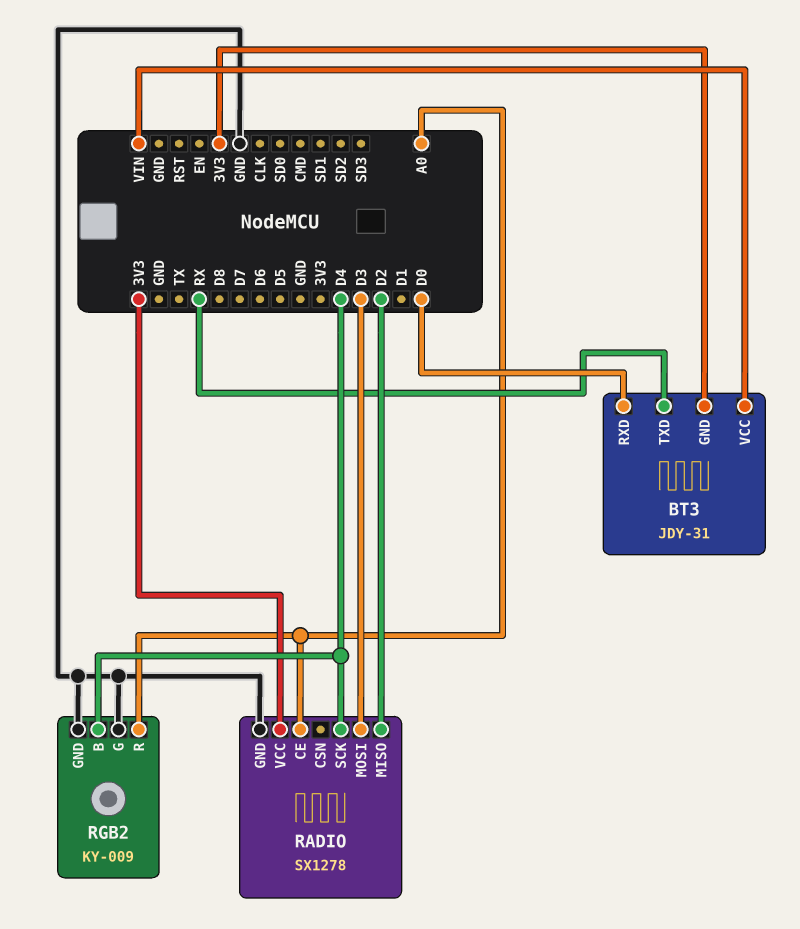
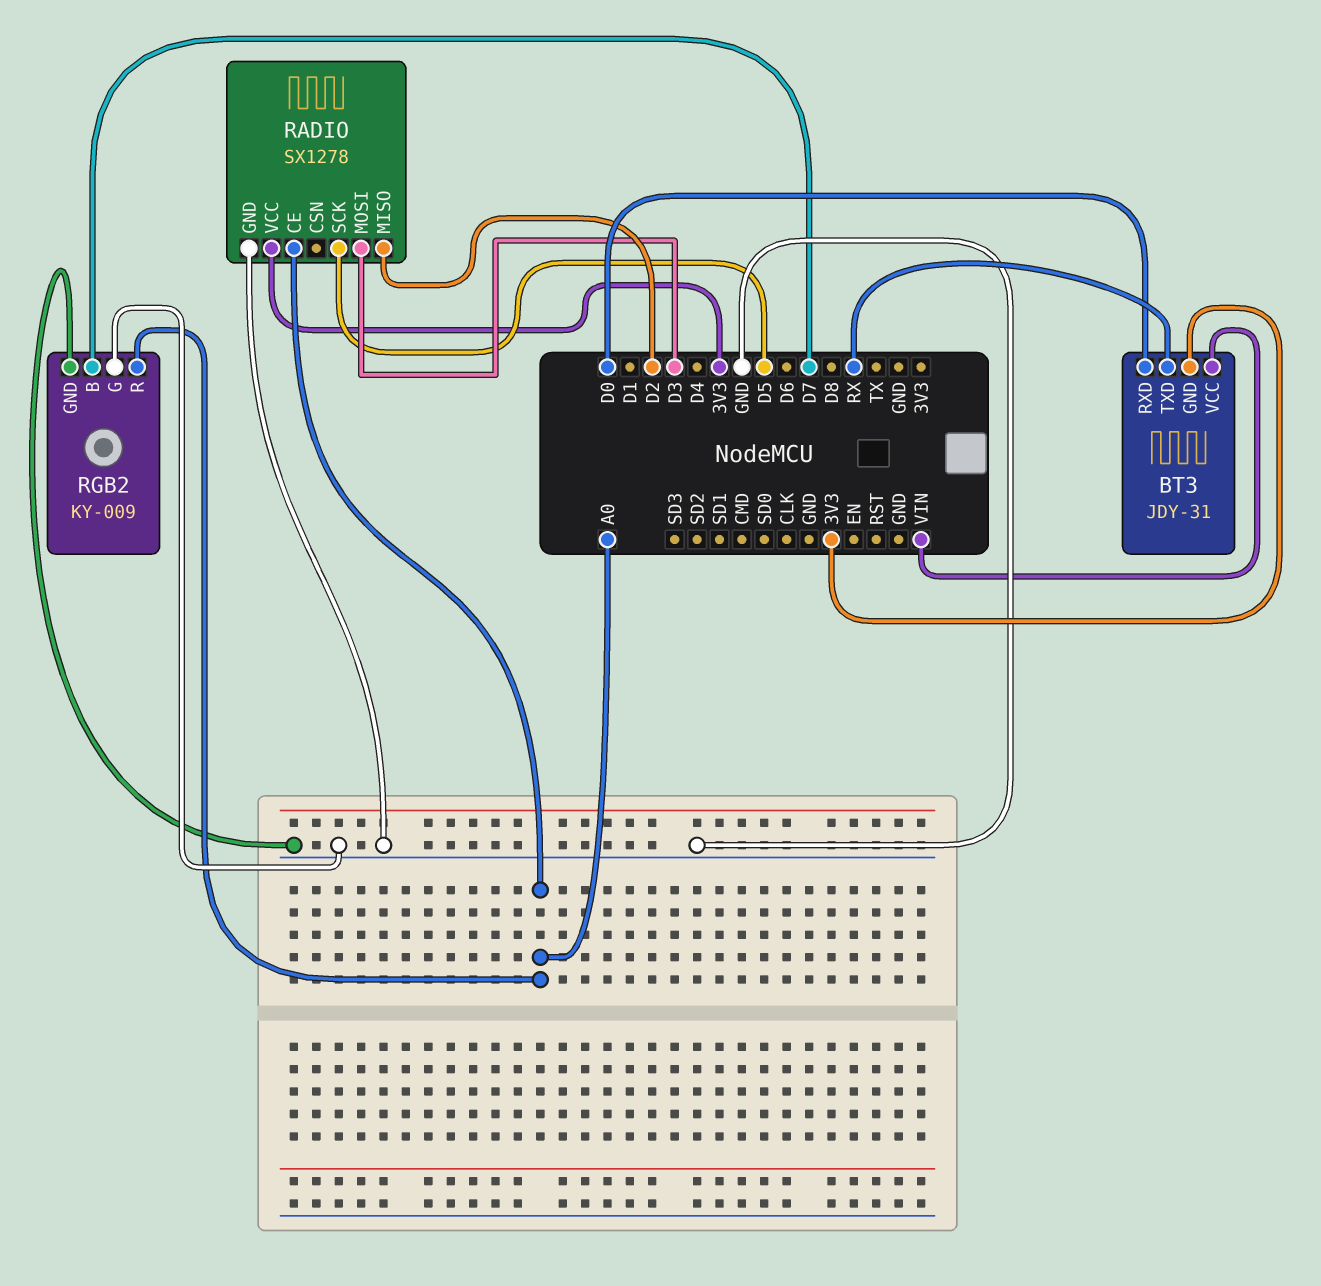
RADIO pin SCK: D4 -> D5
RGB2 pin B: D4 -> D7

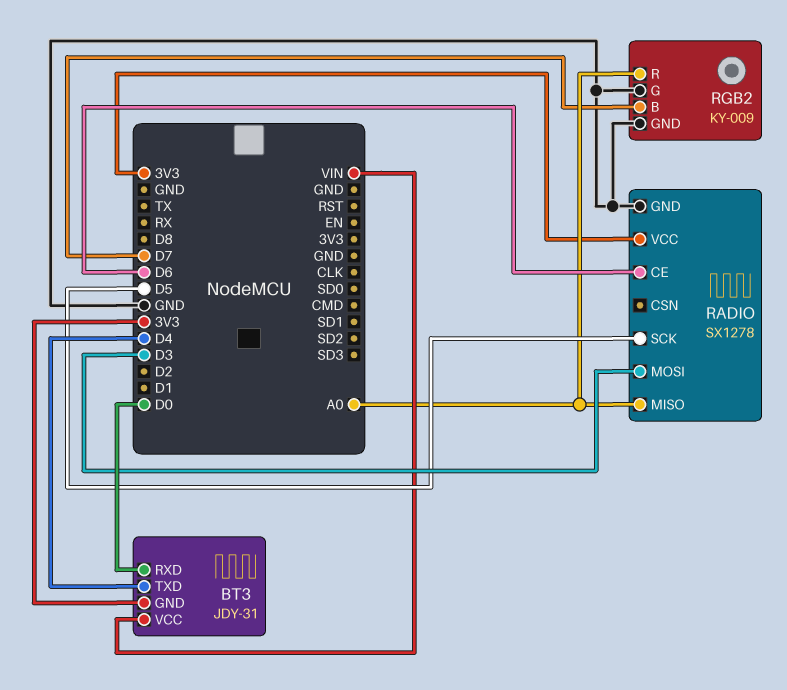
BT3 pin TXD: RX -> D4
RADIO pin CE: A0 -> D6
RADIO pin MISO: D2 -> A0

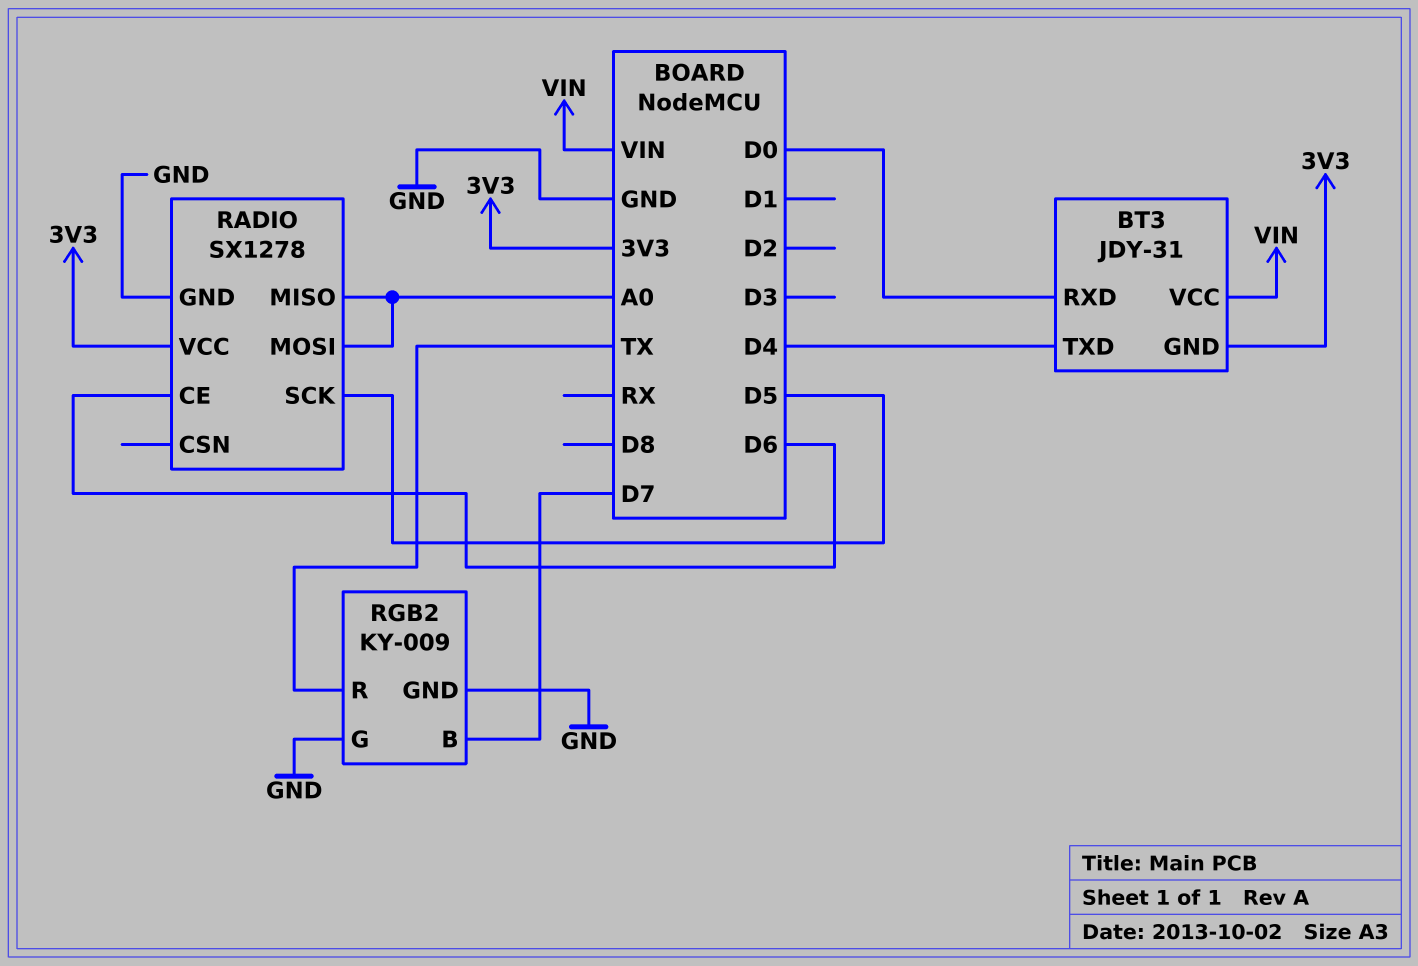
RADIO pin MOSI: D3 -> A0
RGB2 pin R: A0 -> TX

